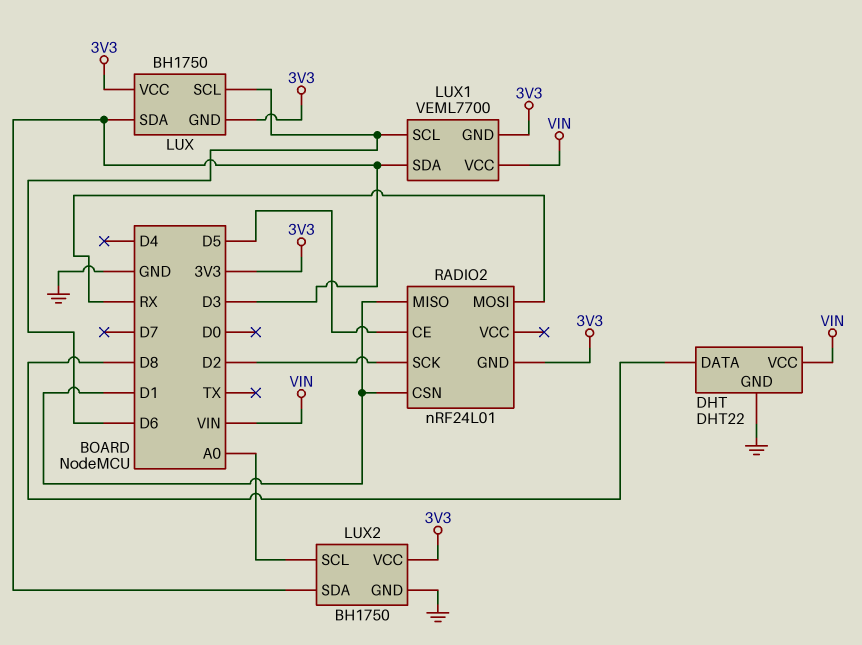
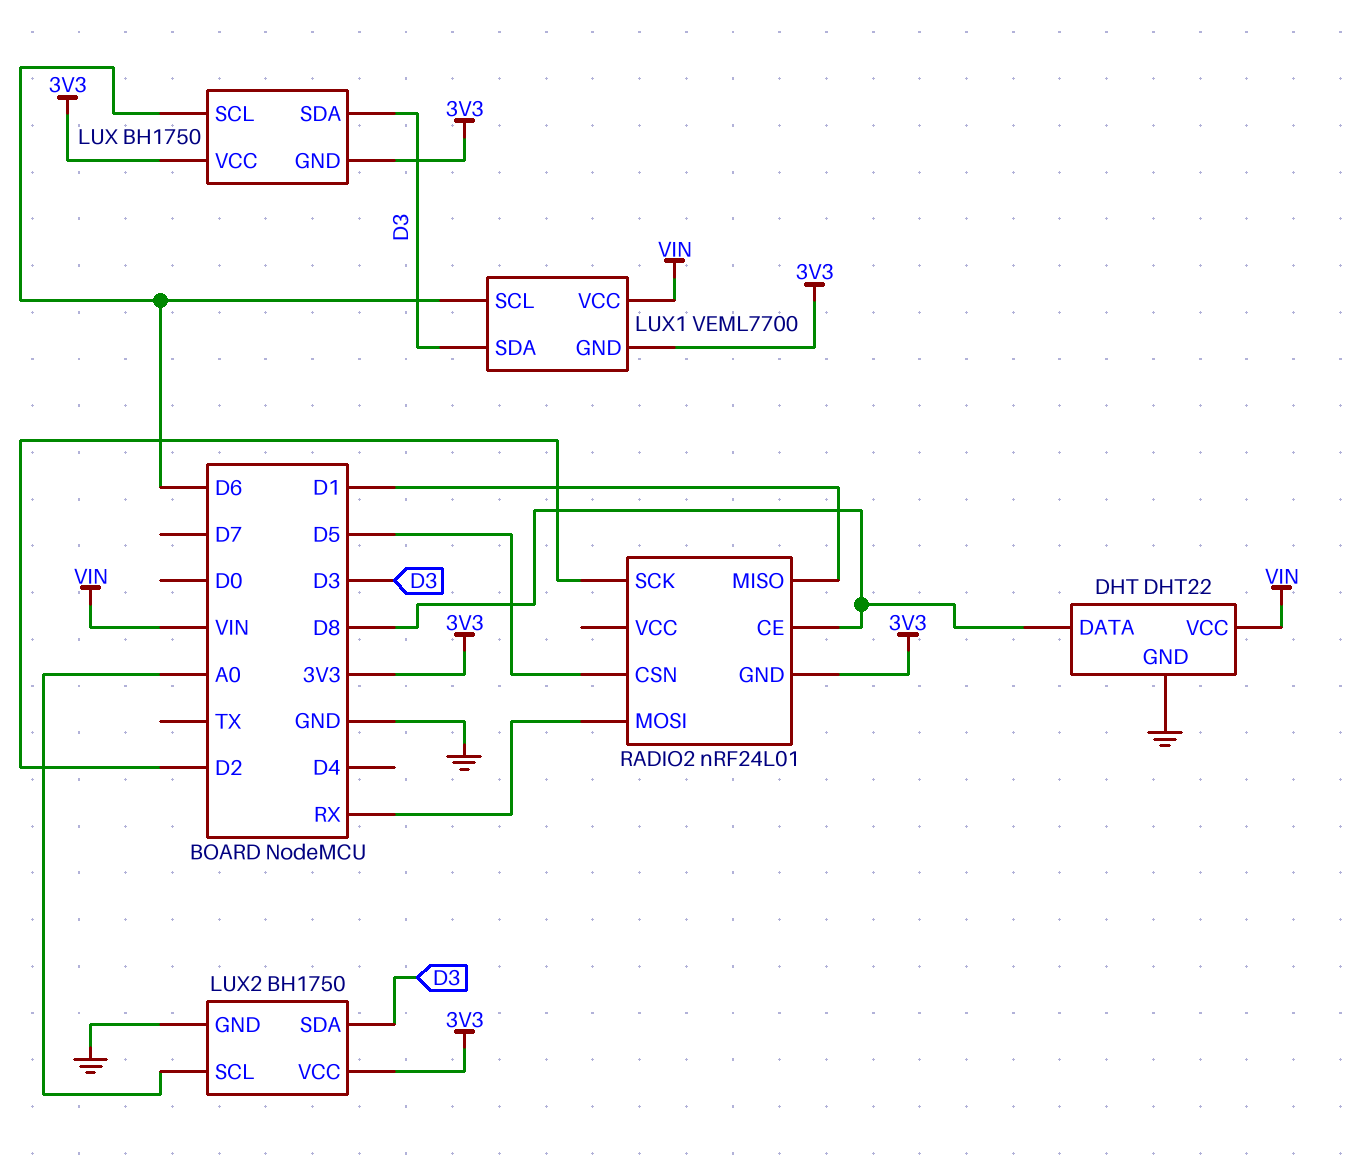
RADIO2 pin CE: D5 -> D8
RADIO2 pin CSN: D1 -> D5

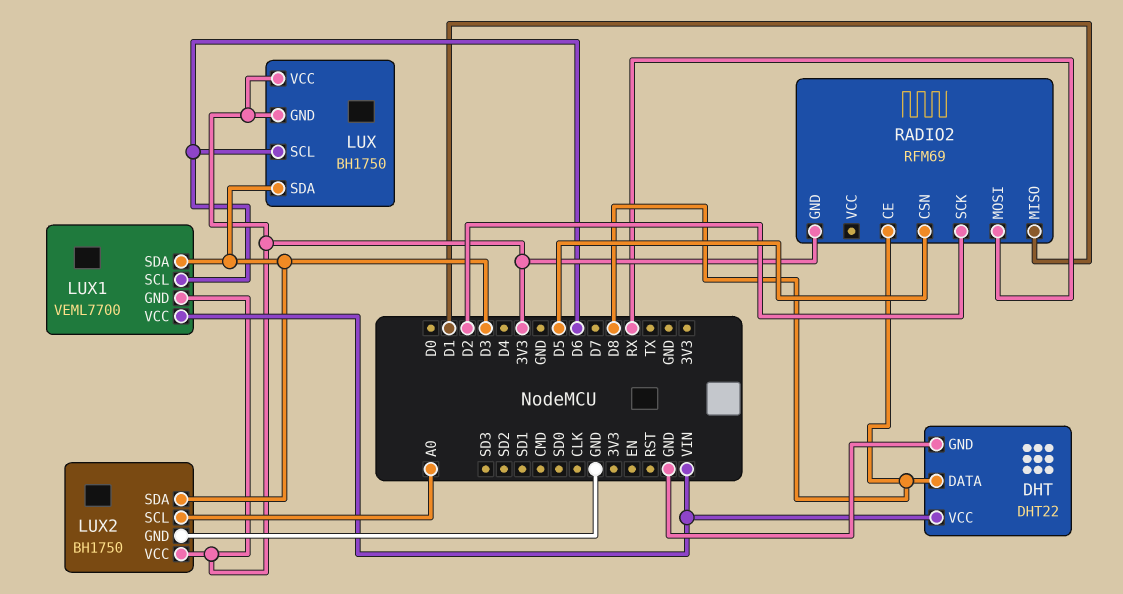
RADIO2: nRF24L01 -> RFM69

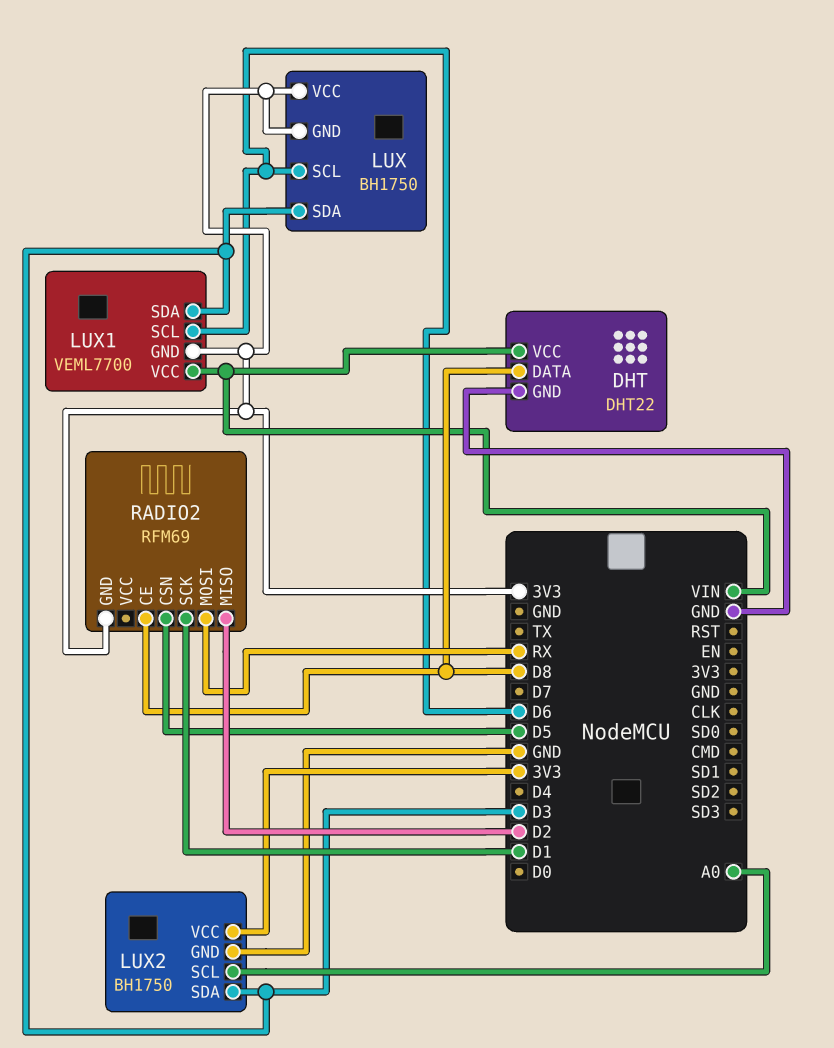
RADIO2 pin MISO: D1 -> D2
RADIO2 pin SCK: D2 -> D1

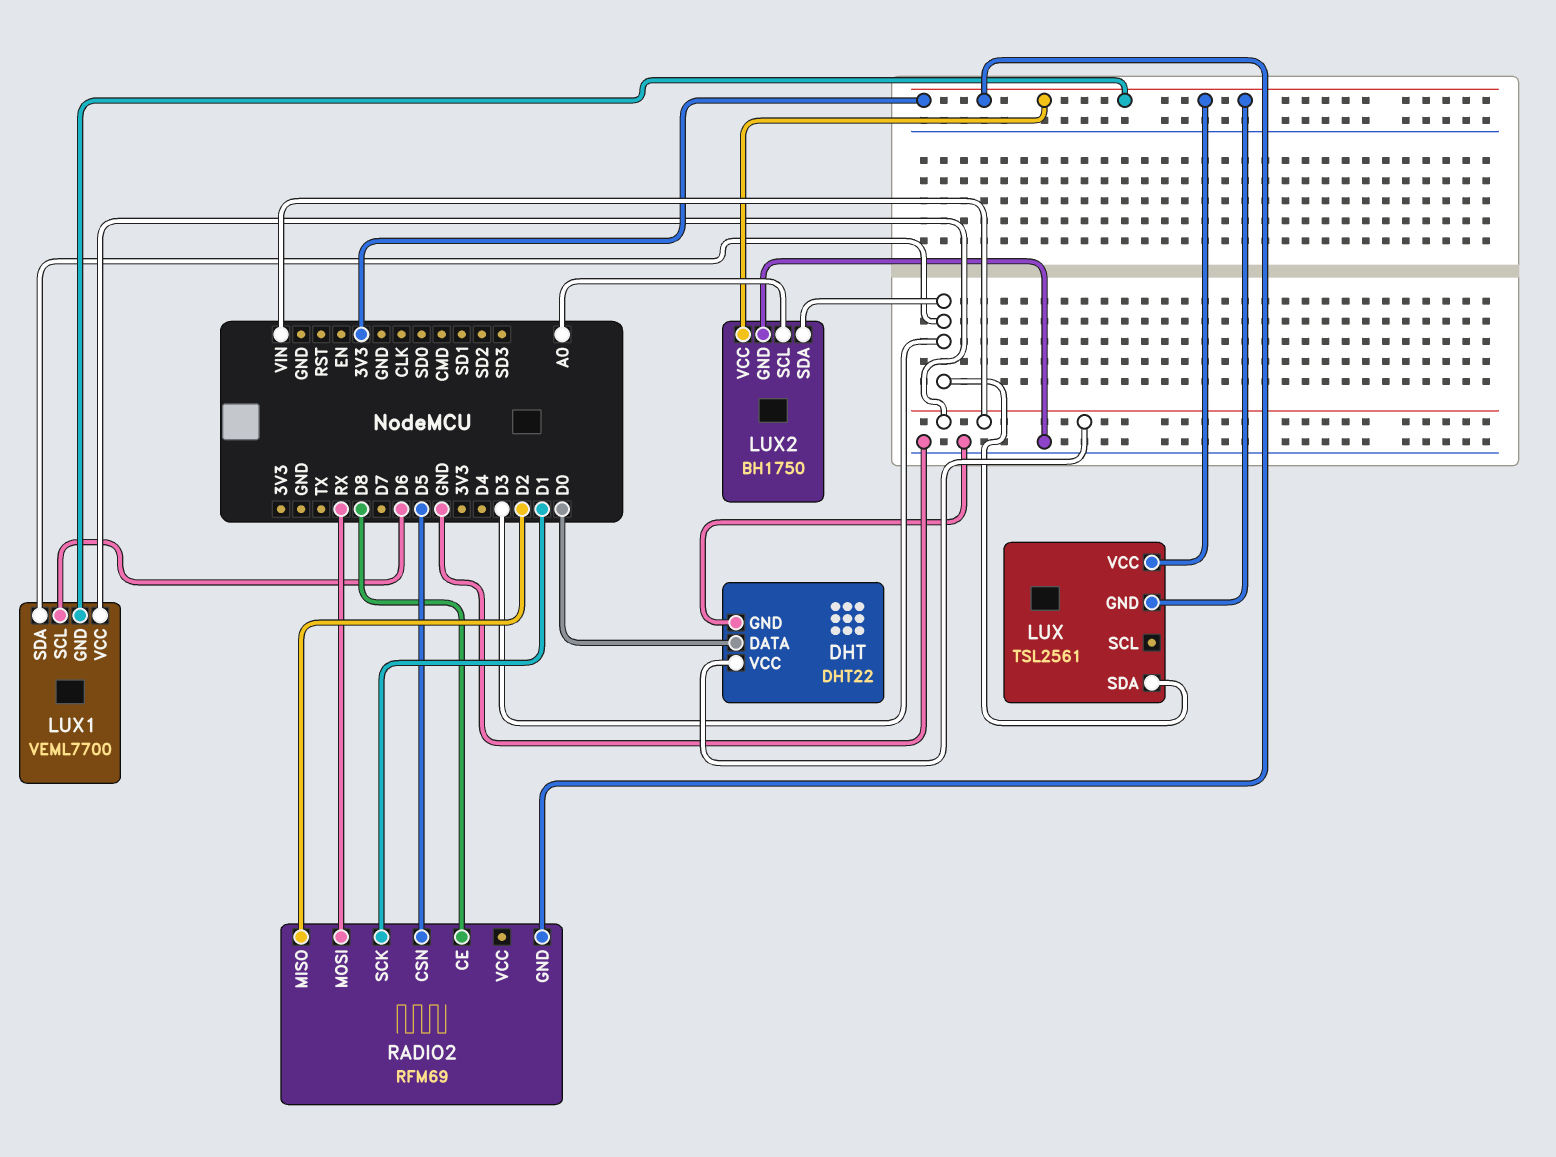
DHT pin DATA: D8 -> D0
LUX: BH1750 -> TSL2561
LUX pin SCL: D6 -> none

